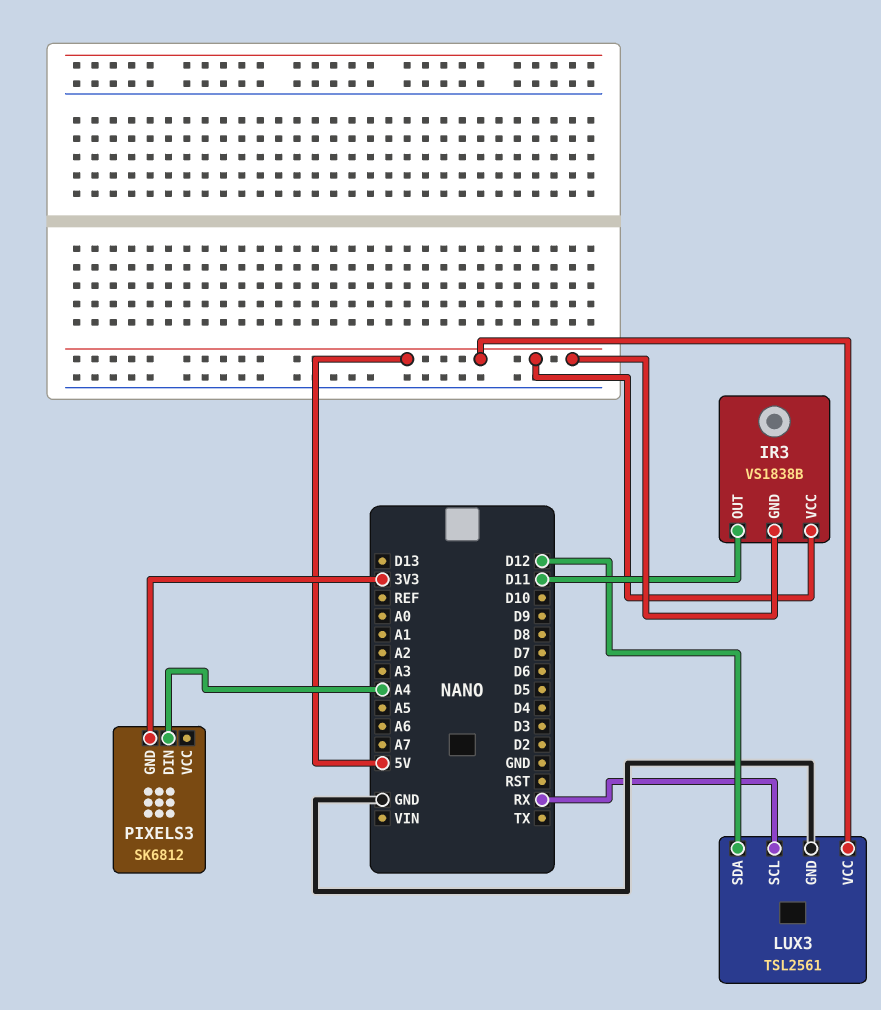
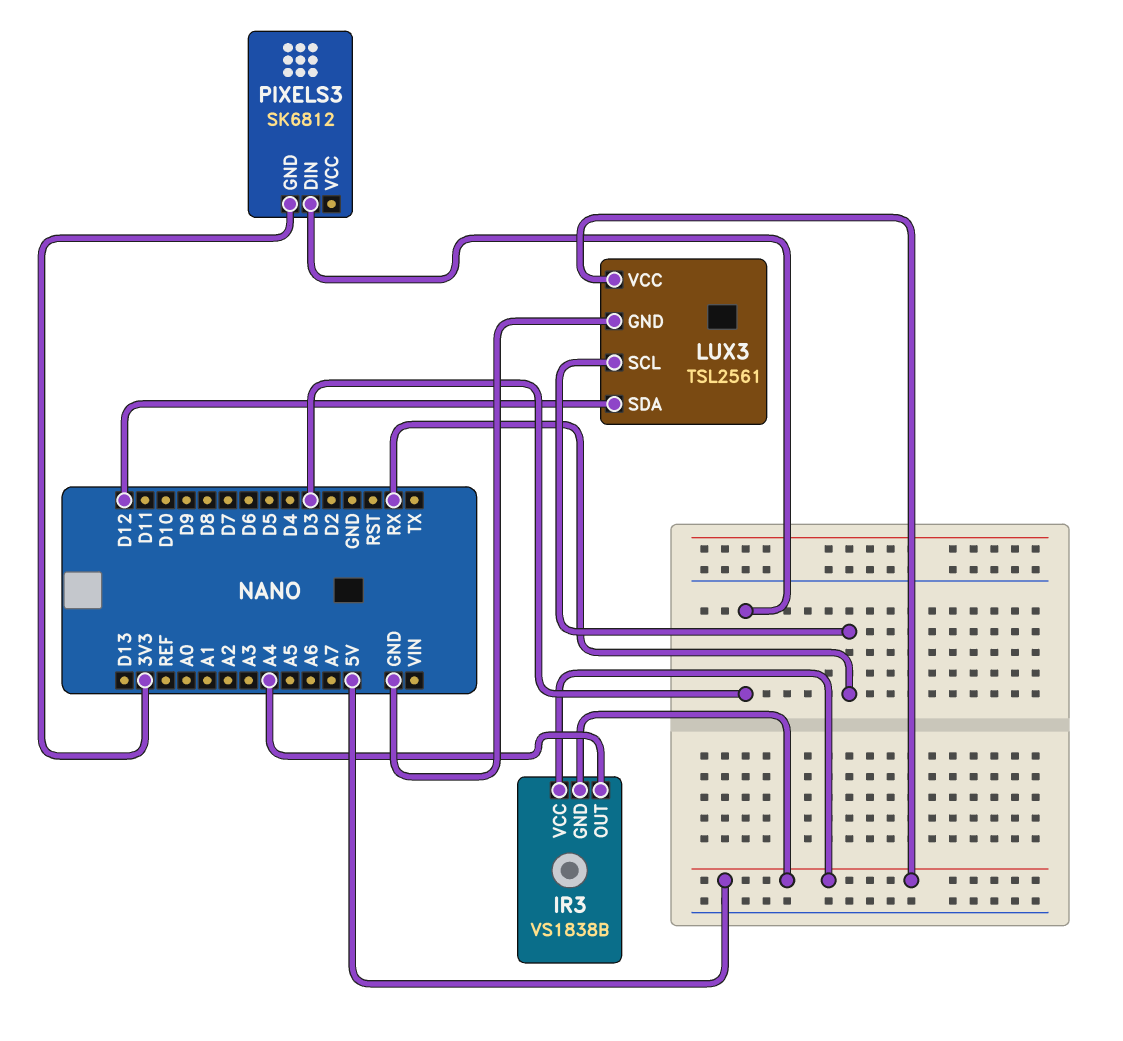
IR3 pin OUT: D11 -> A4
PIXELS3 pin DIN: A4 -> D3

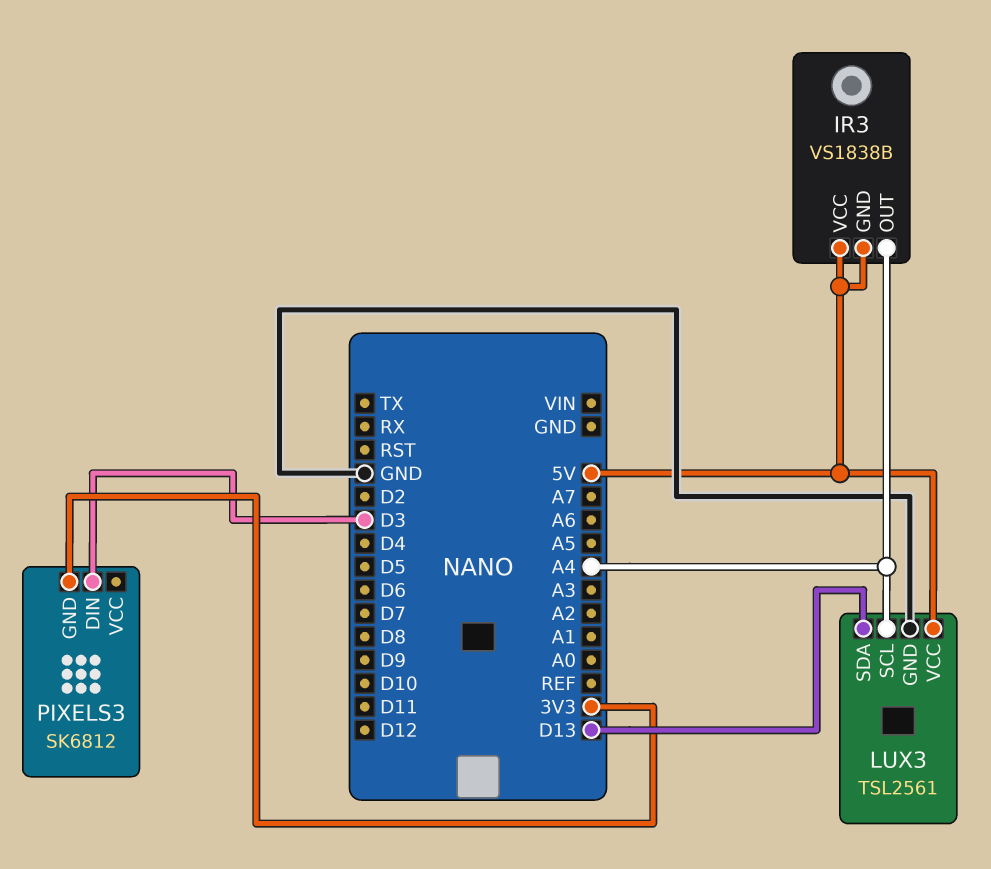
LUX3 pin SCL: RX -> A4
LUX3 pin SDA: D12 -> D13

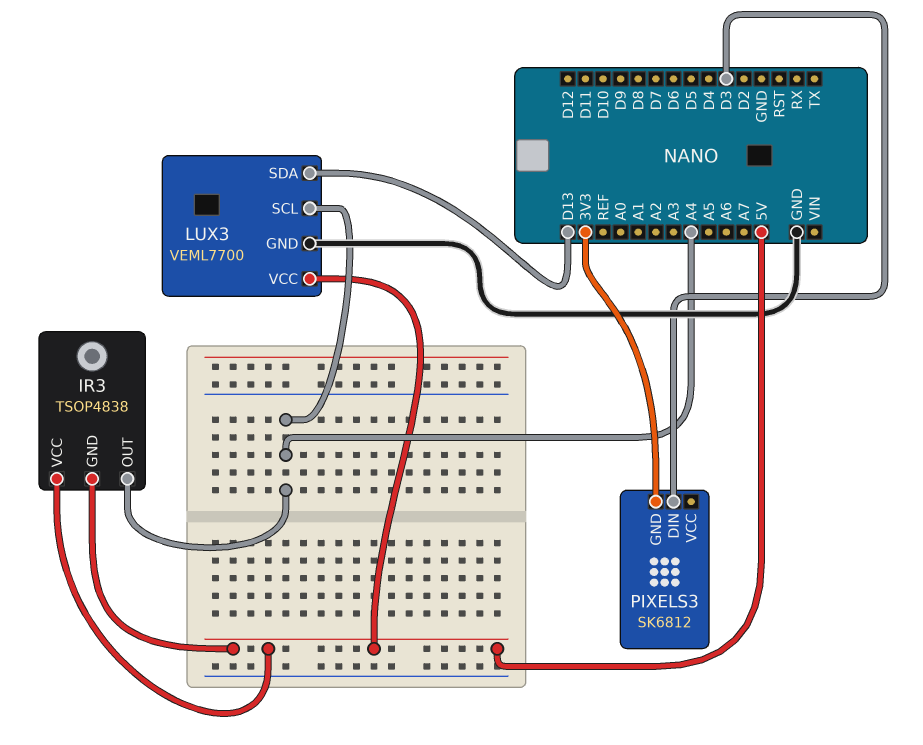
IR3: VS1838B -> TSOP4838
LUX3: TSL2561 -> VEML7700

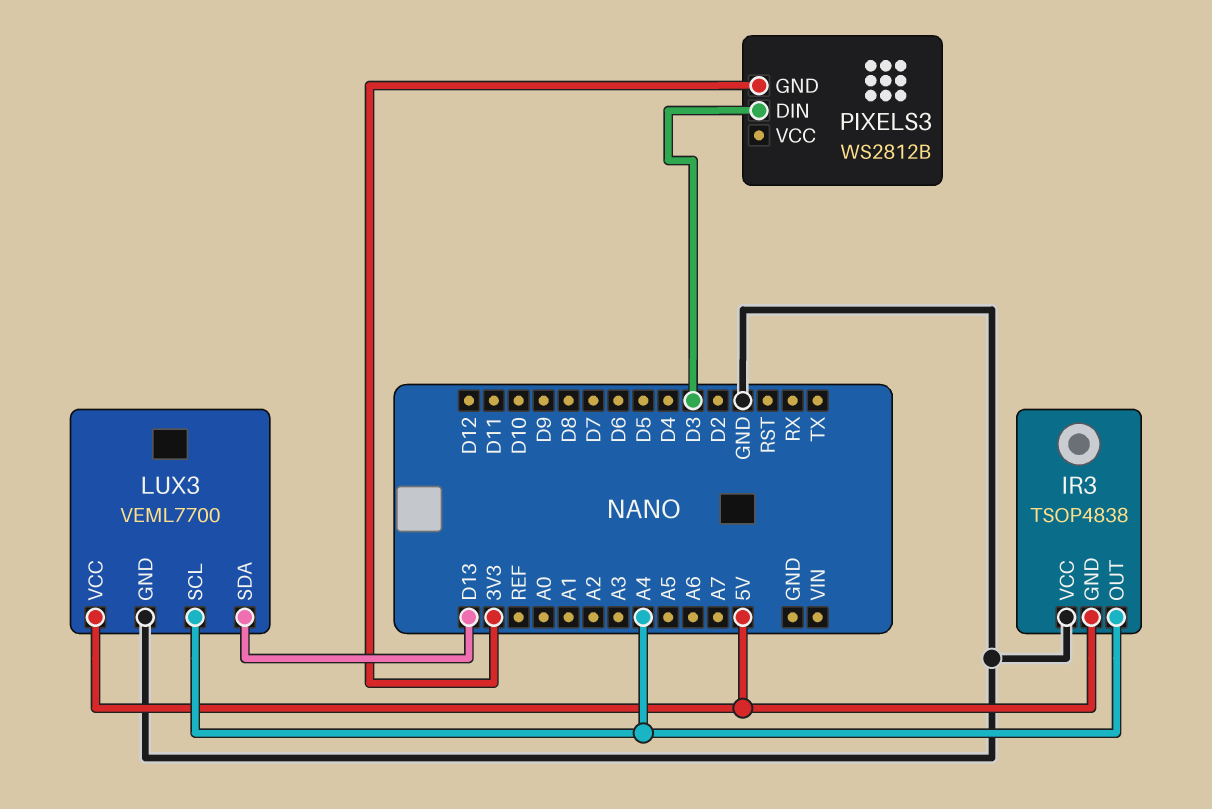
IR3 pin VCC: 5V -> GND
PIXELS3: SK6812 -> WS2812B

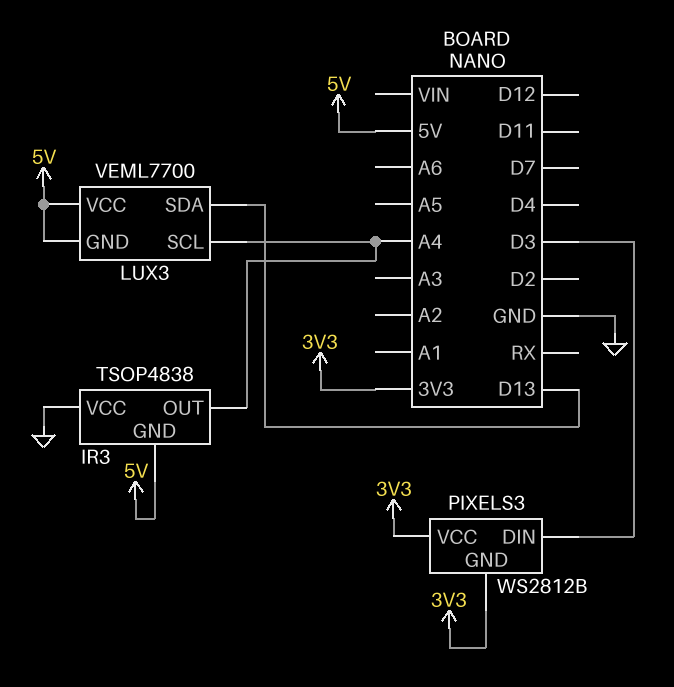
LUX3 pin GND: GND -> 5V
PIXELS3 pin VCC: none -> 3V3

